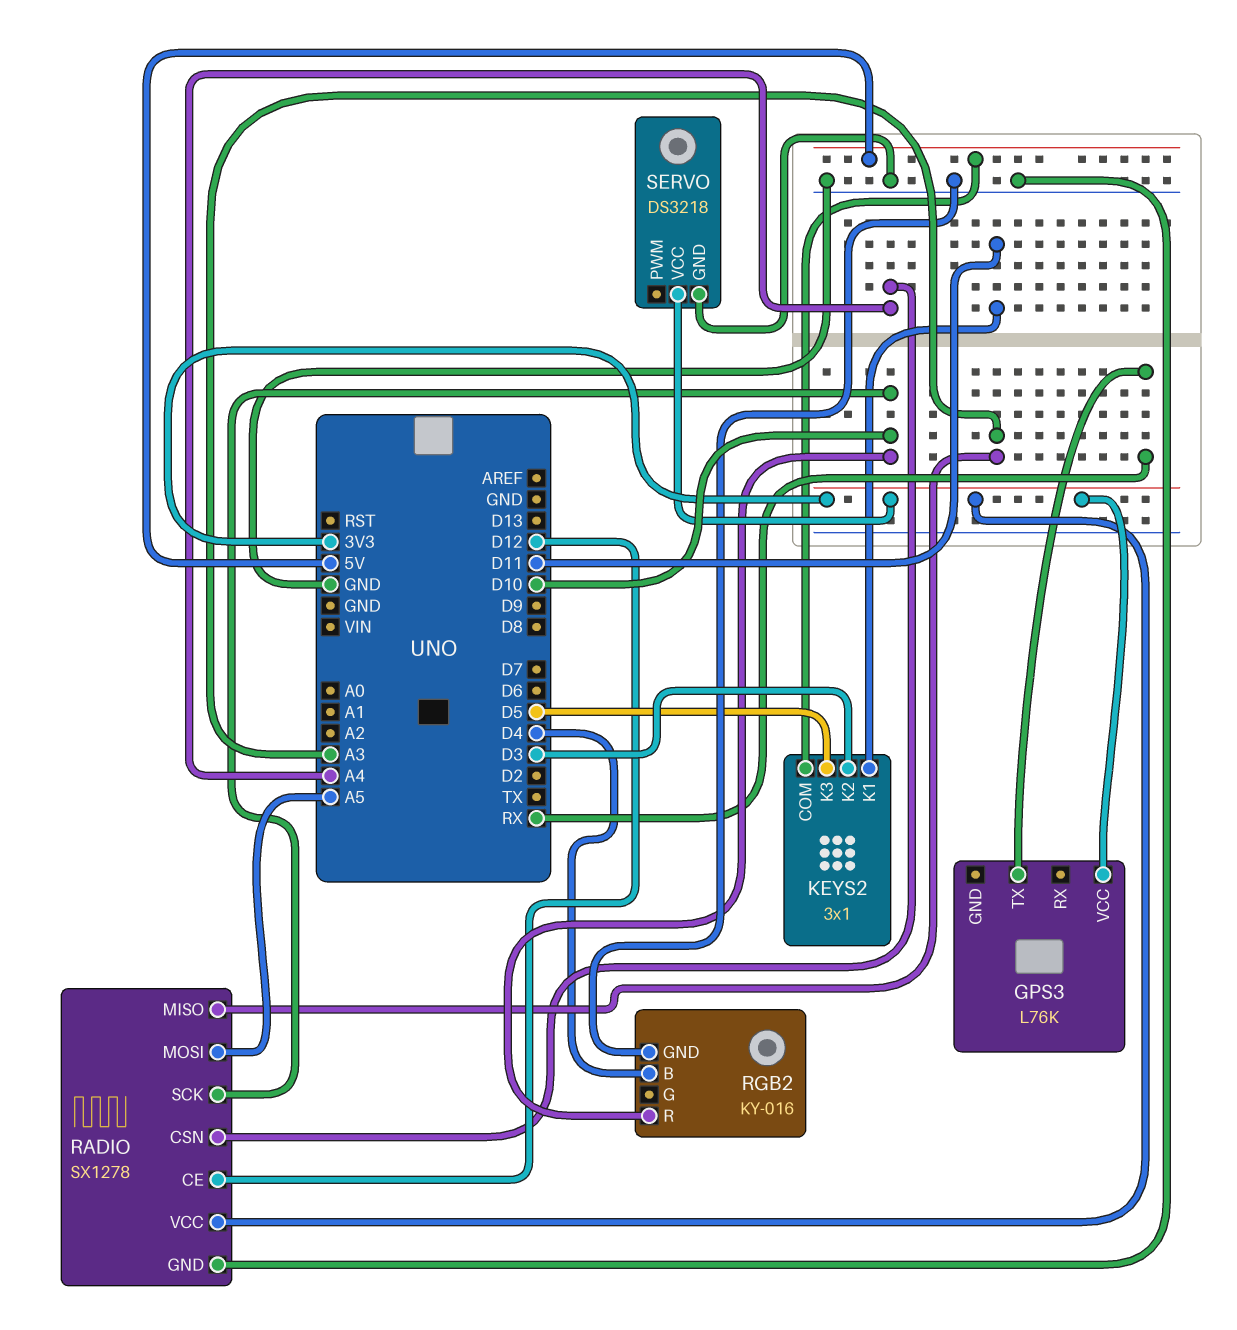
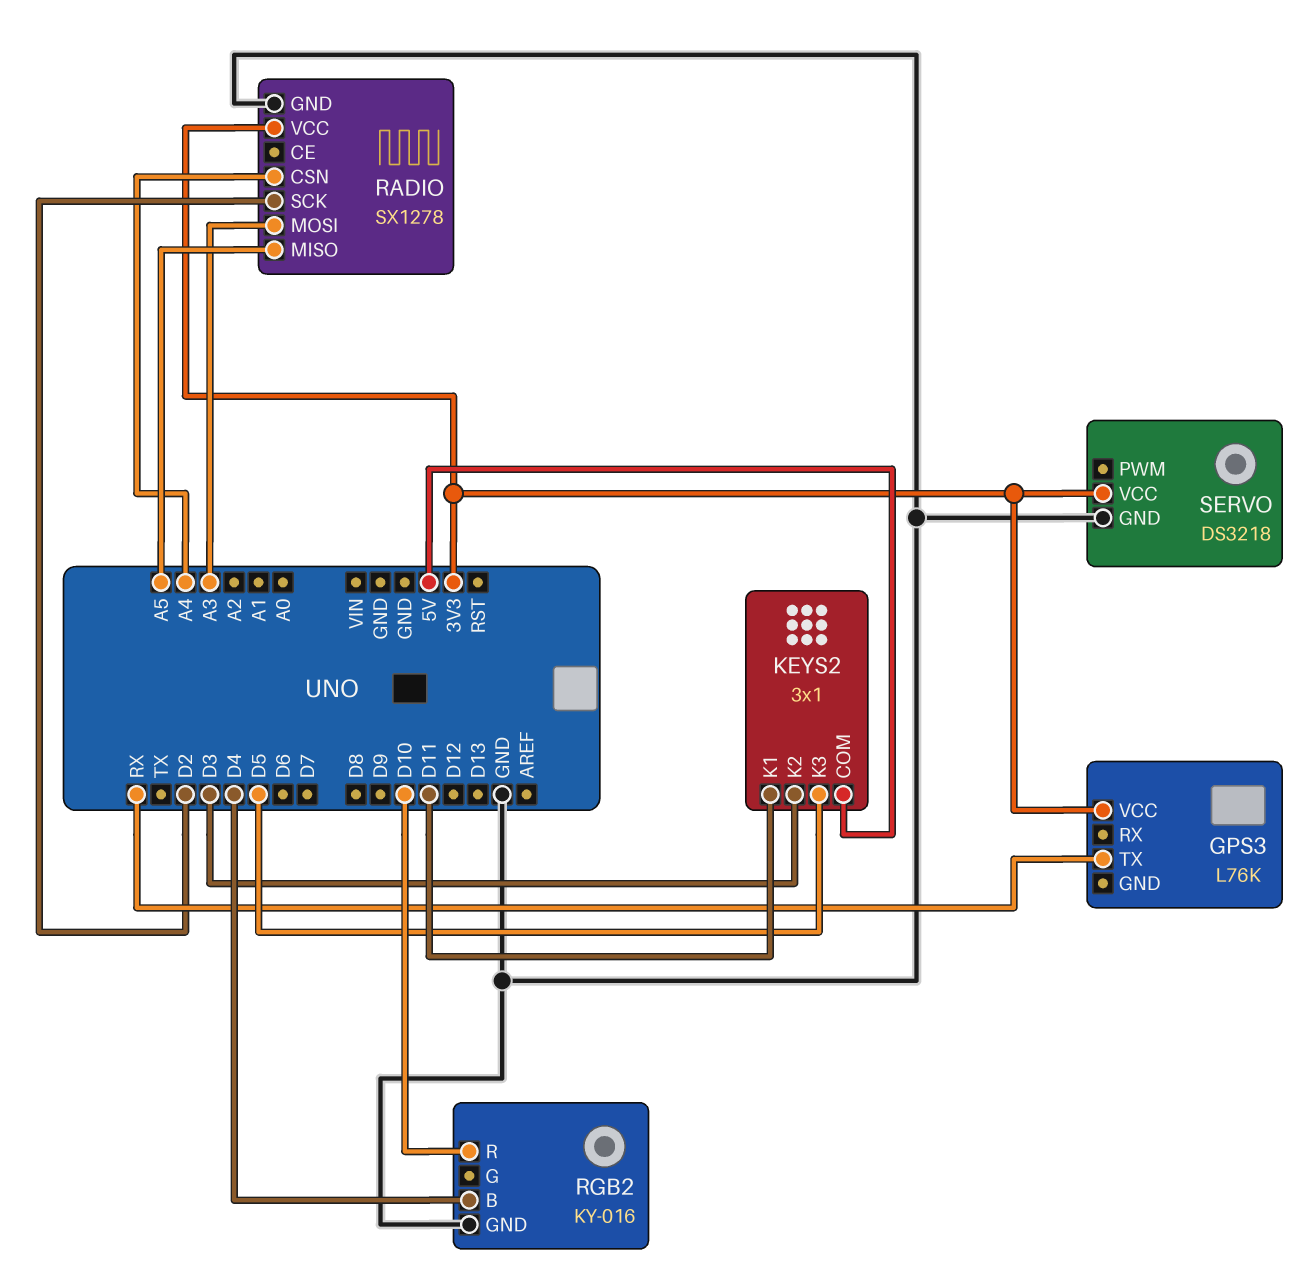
RADIO pin CE: D12 -> none
RADIO pin MISO: A3 -> A5
RADIO pin MOSI: A5 -> A3
RADIO pin SCK: D10 -> D2

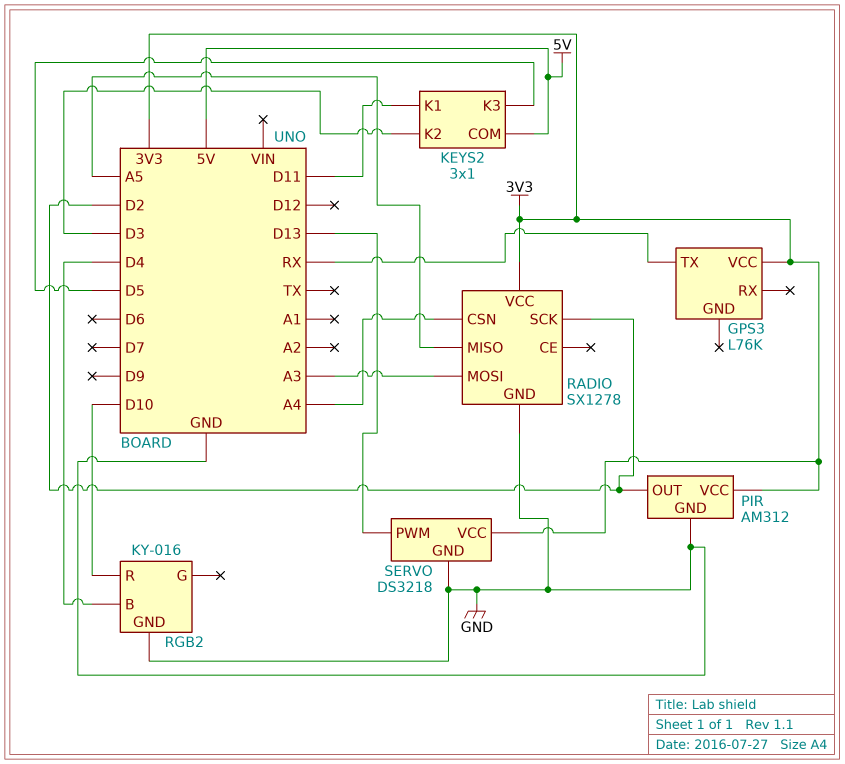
PIR: none -> AM312
PIR pin GND: none -> GND
PIR pin OUT: none -> D2
PIR pin VCC: none -> 3V3
SERVO pin PWM: none -> D13

